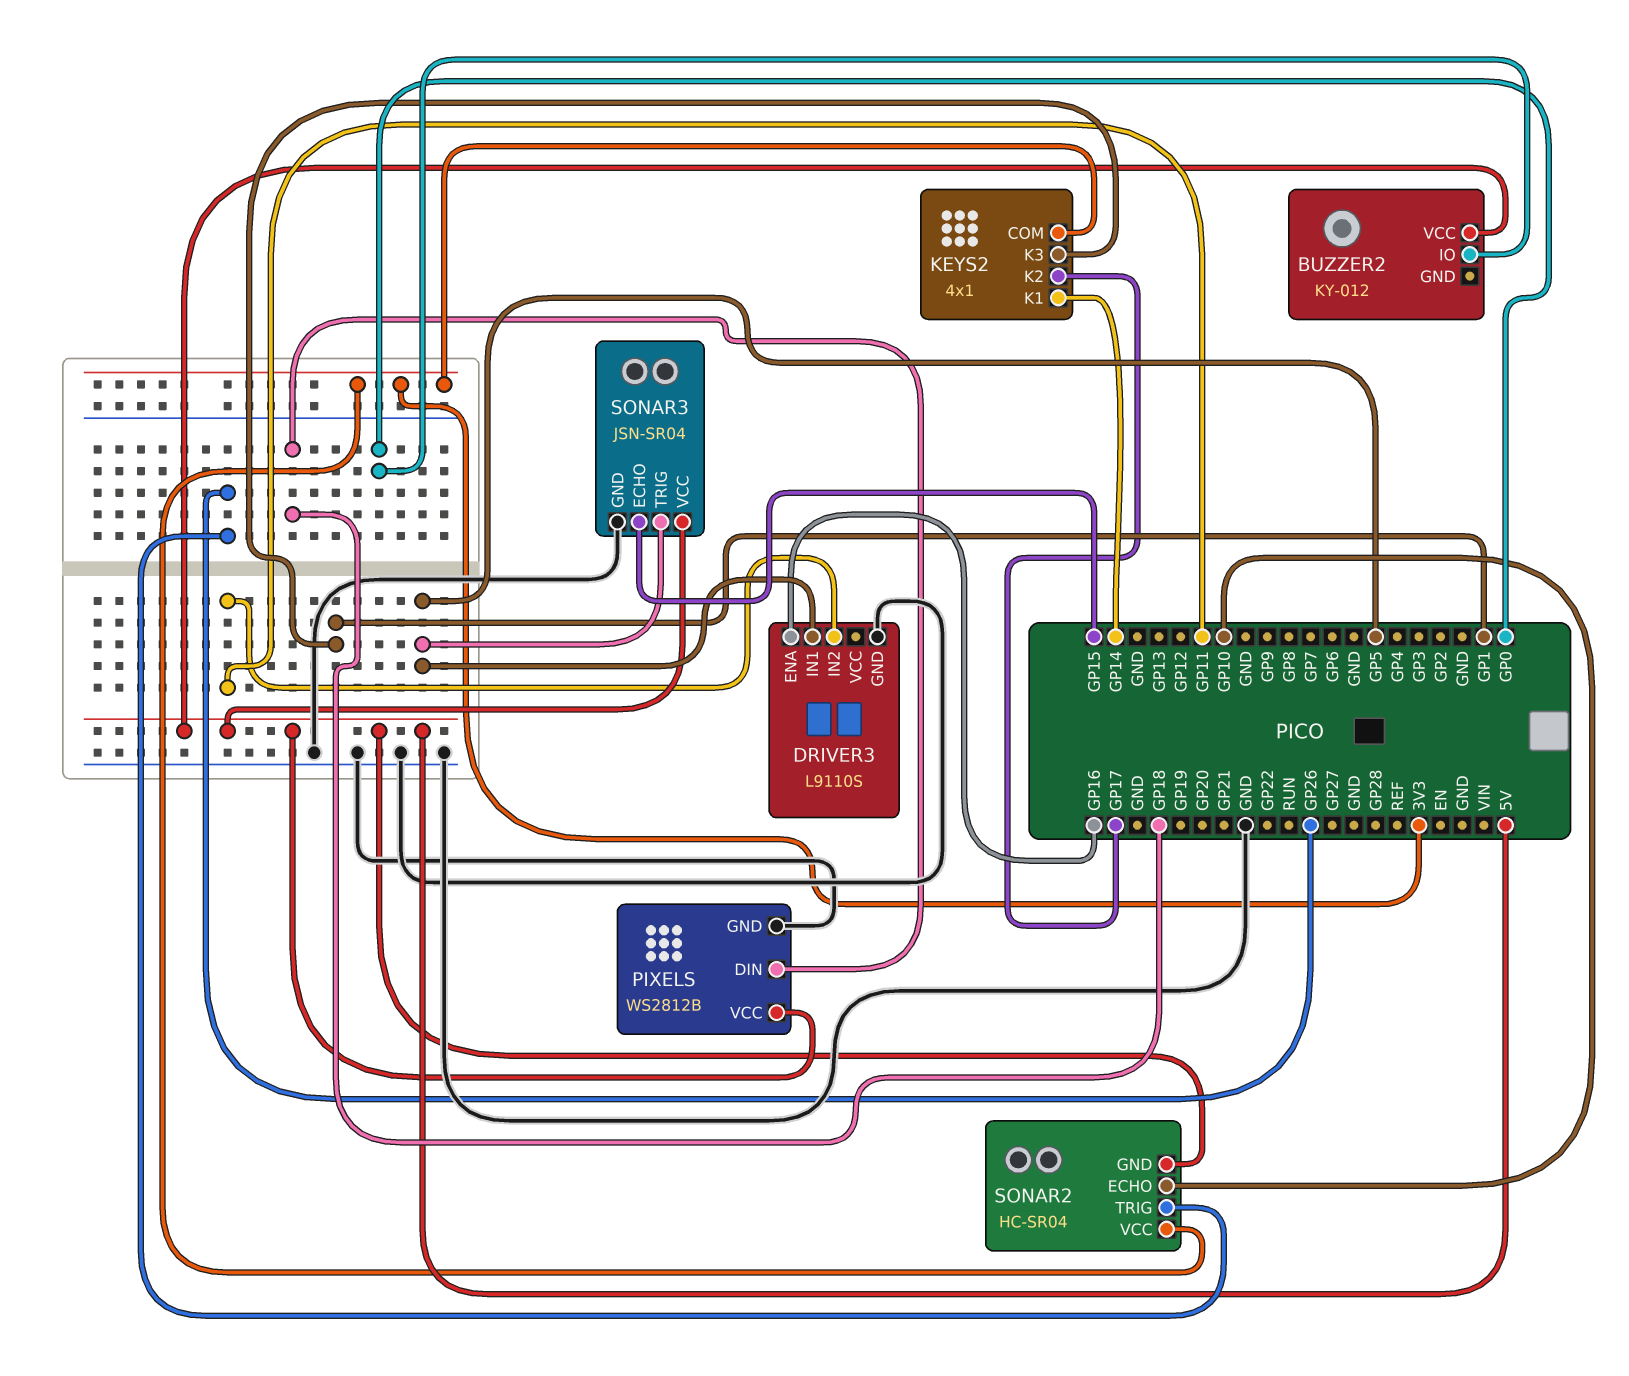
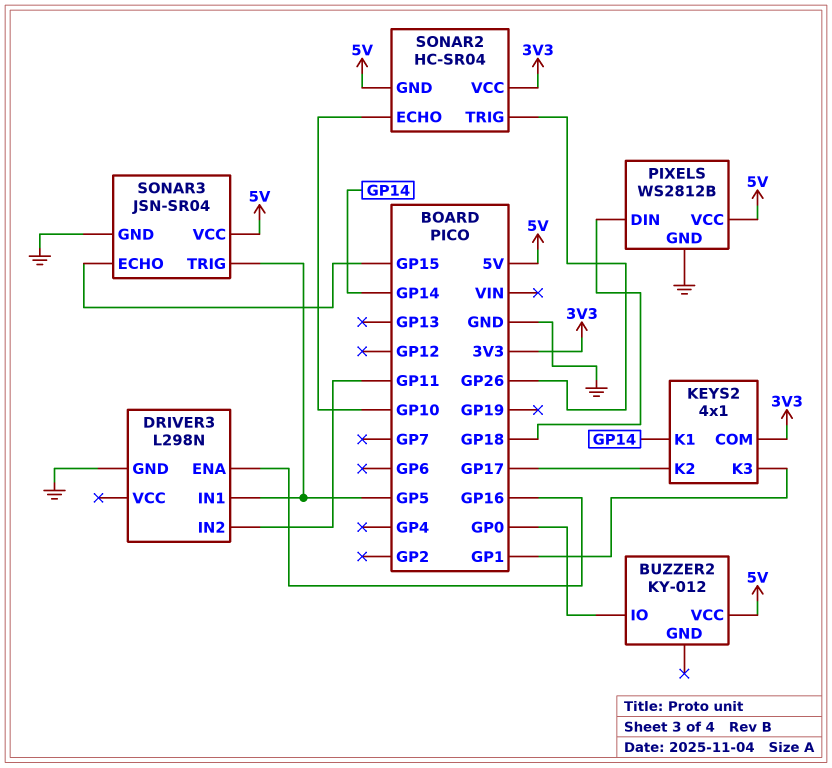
DRIVER3: L9110S -> L298N

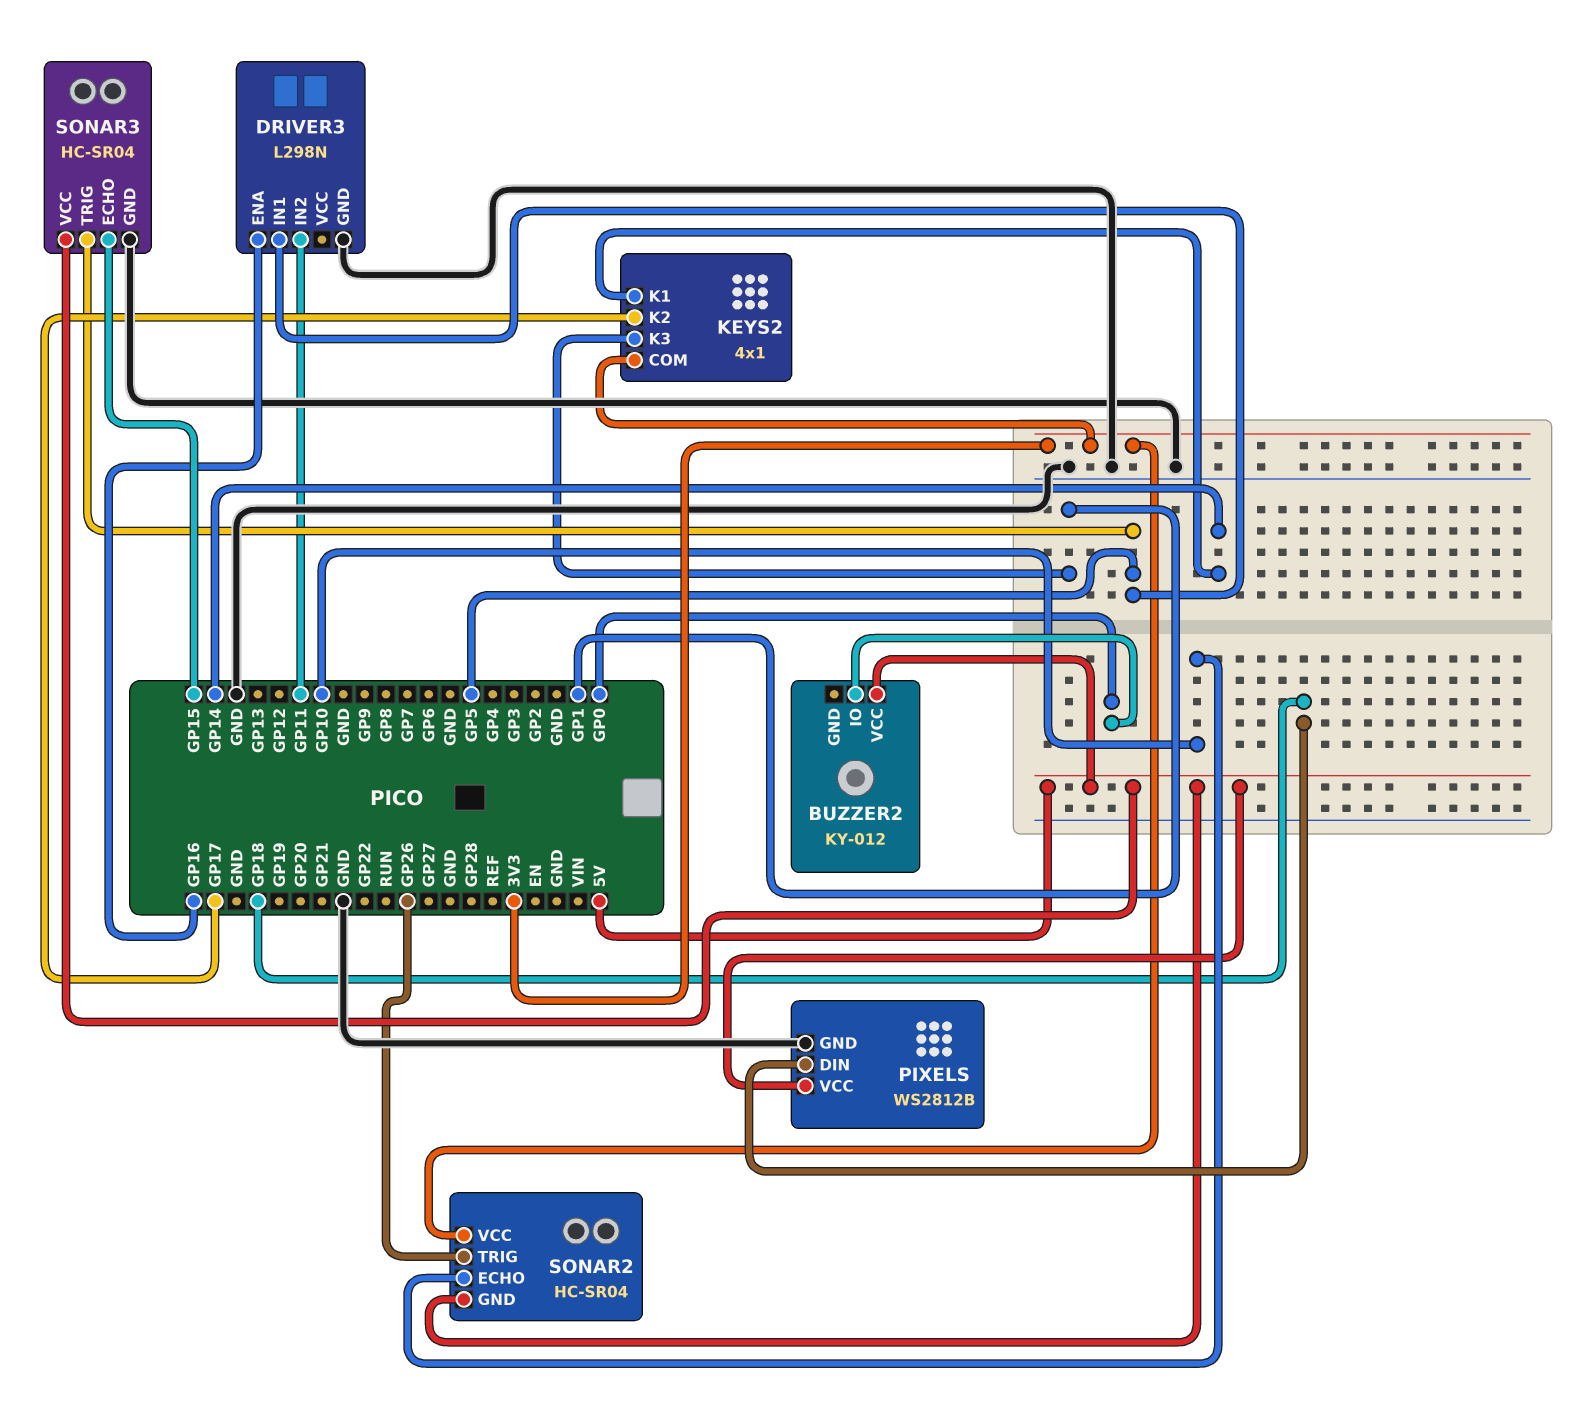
SONAR3: JSN-SR04 -> HC-SR04

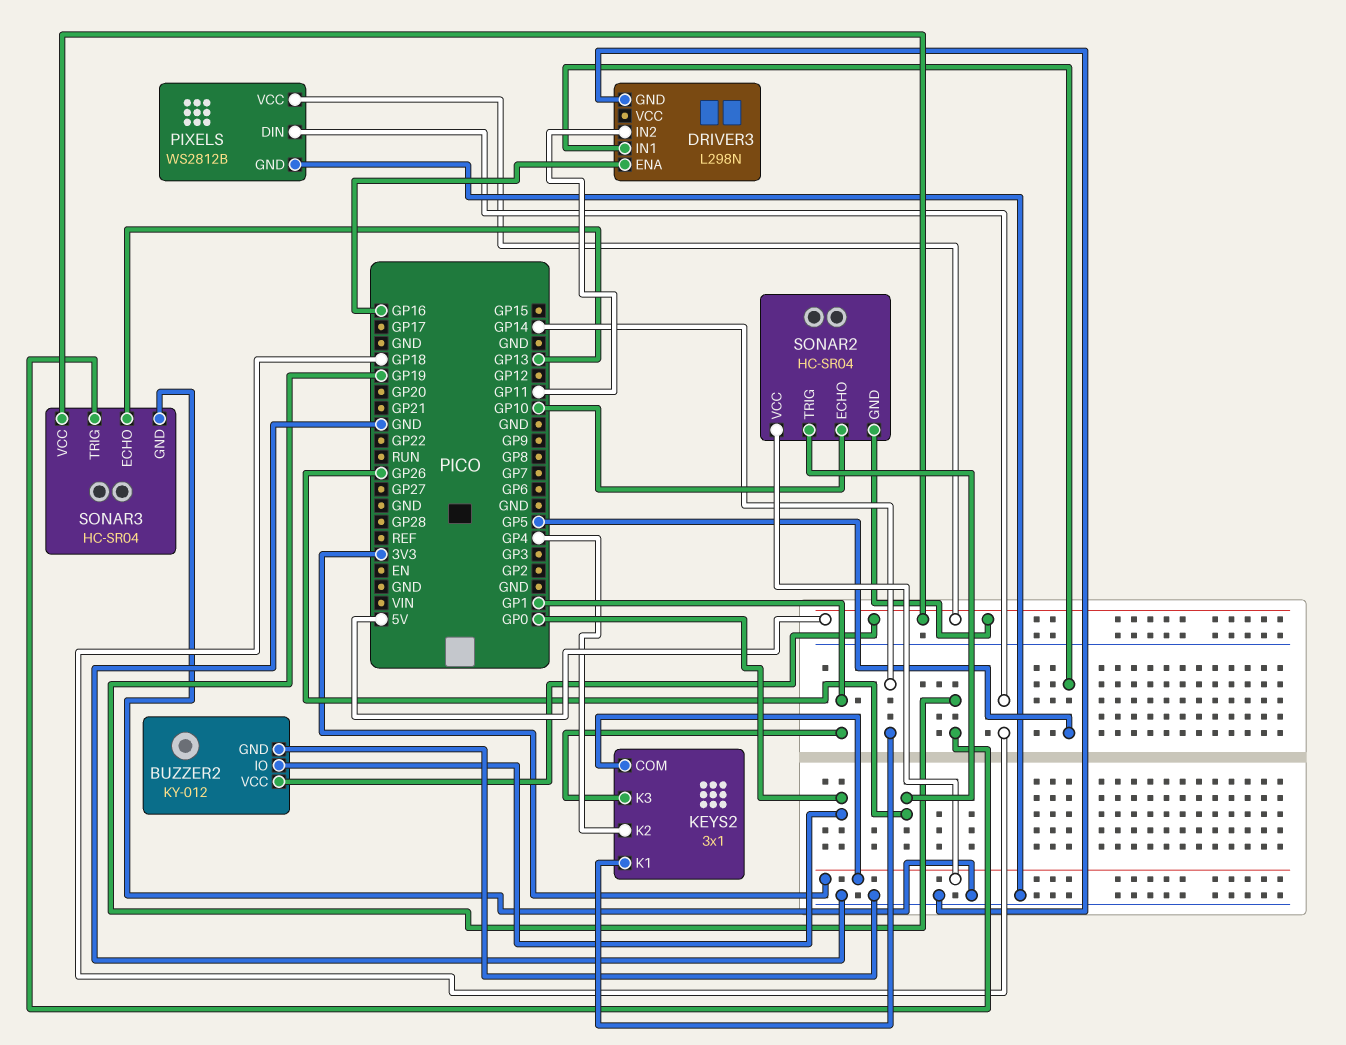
BUZZER2 pin GND: none -> GND
KEYS2: 4x1 -> 3x1
KEYS2 pin K2: GP17 -> GP4
SONAR3 pin ECHO: GP15 -> GP13
SONAR3 pin TRIG: GP5 -> GP19

